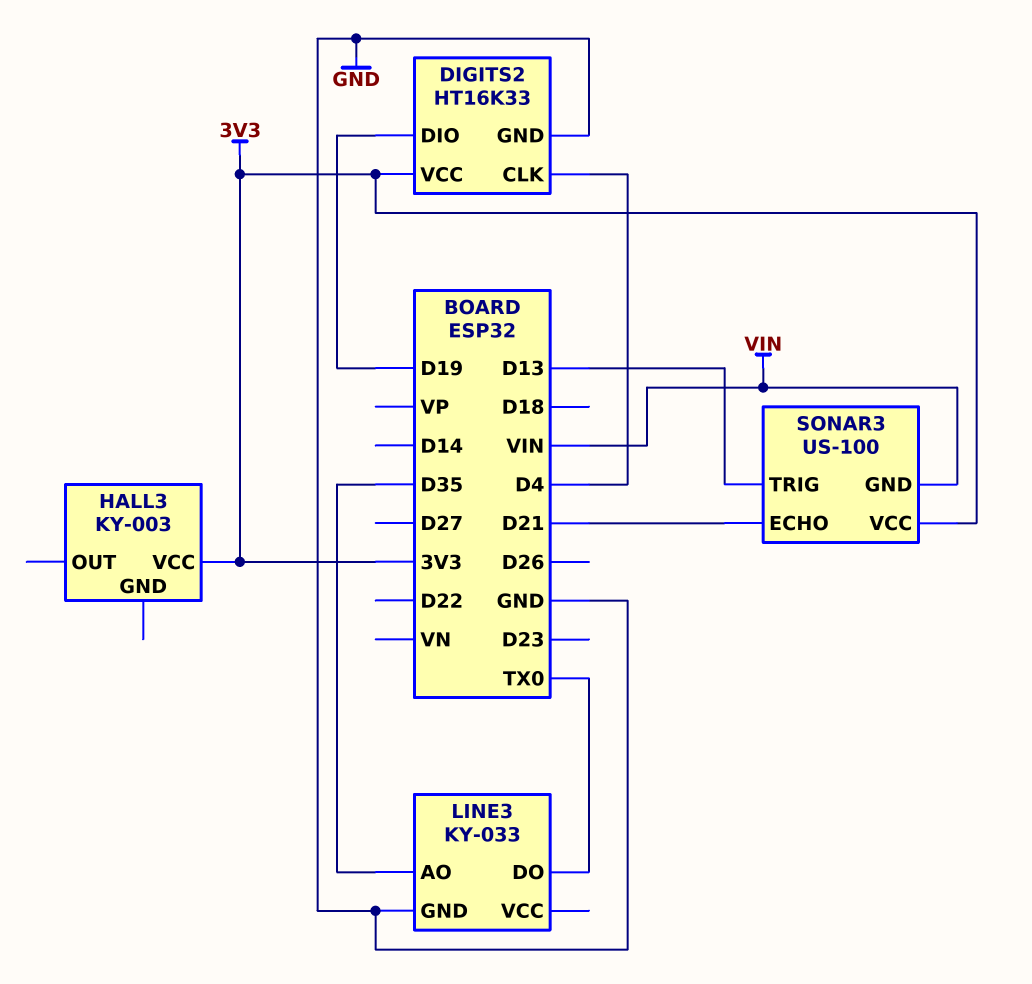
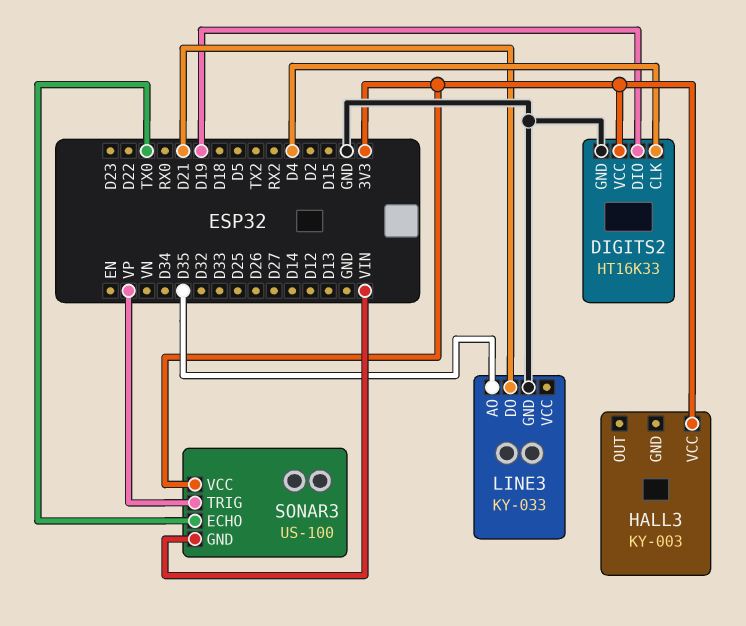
LINE3 pin DO: TX0 -> D21
SONAR3 pin ECHO: D21 -> TX0
SONAR3 pin TRIG: D13 -> VP

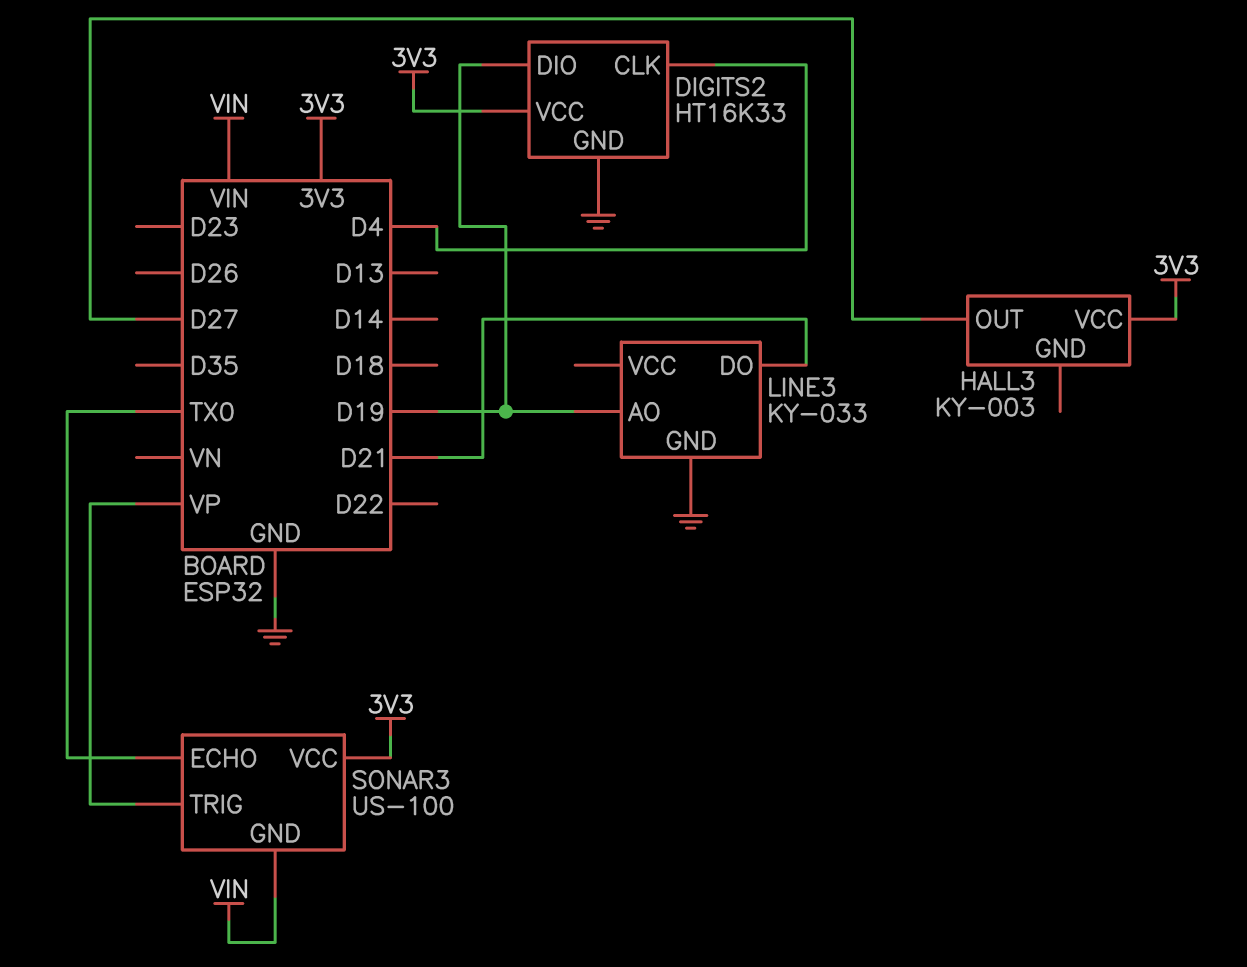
HALL3 pin OUT: none -> D27
LINE3 pin AO: D35 -> D19

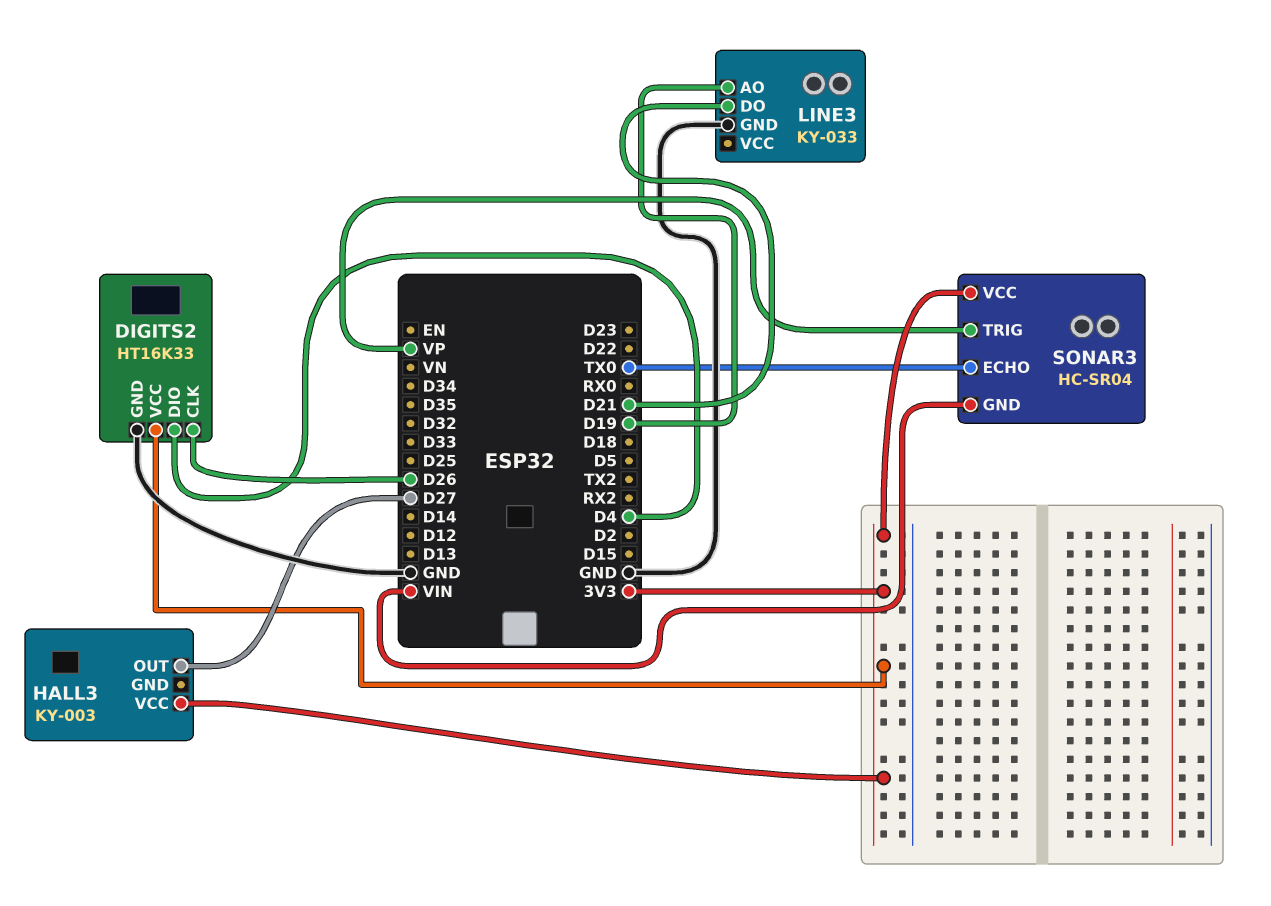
DIGITS2 pin CLK: D4 -> D26
DIGITS2 pin DIO: D19 -> D4
SONAR3: US-100 -> HC-SR04

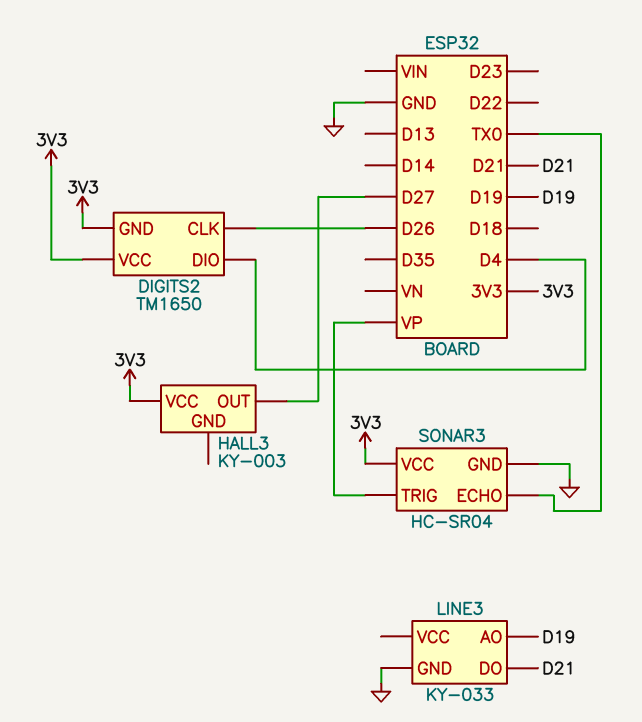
DIGITS2: HT16K33 -> TM1650
DIGITS2 pin GND: GND -> 3V3
SONAR3 pin GND: VIN -> GND

